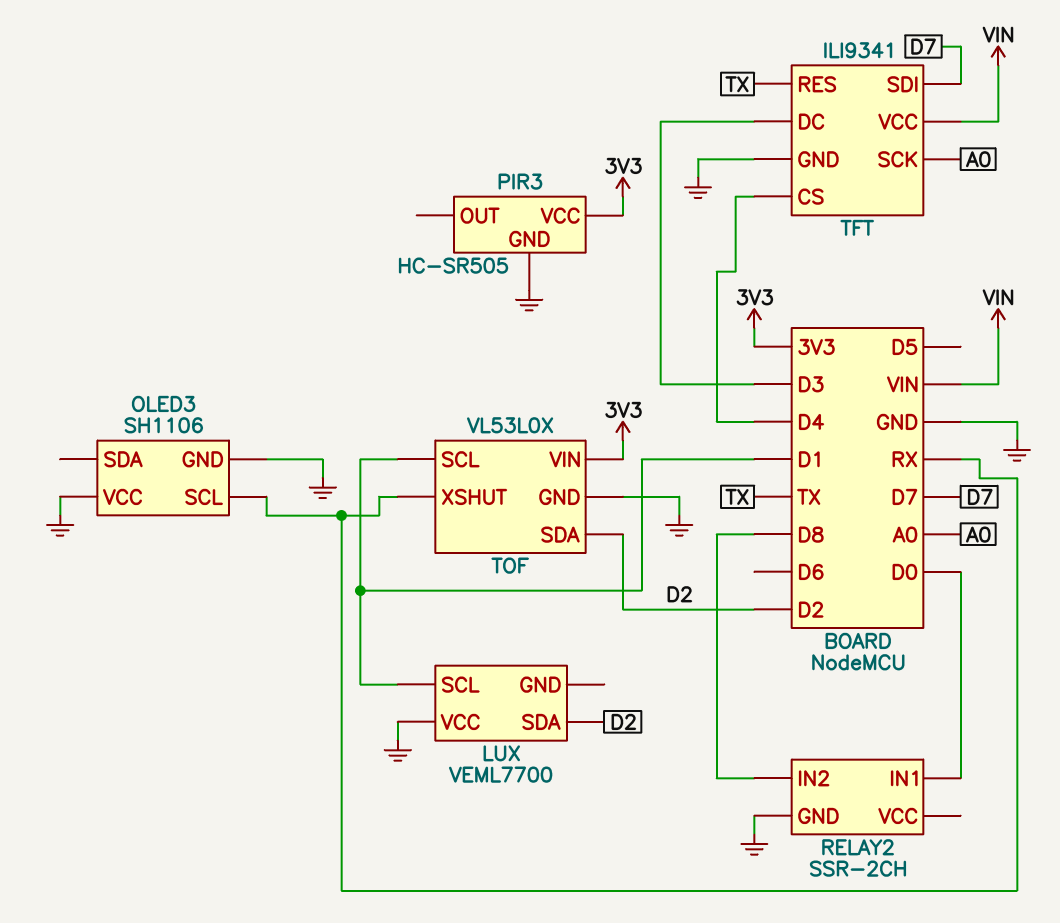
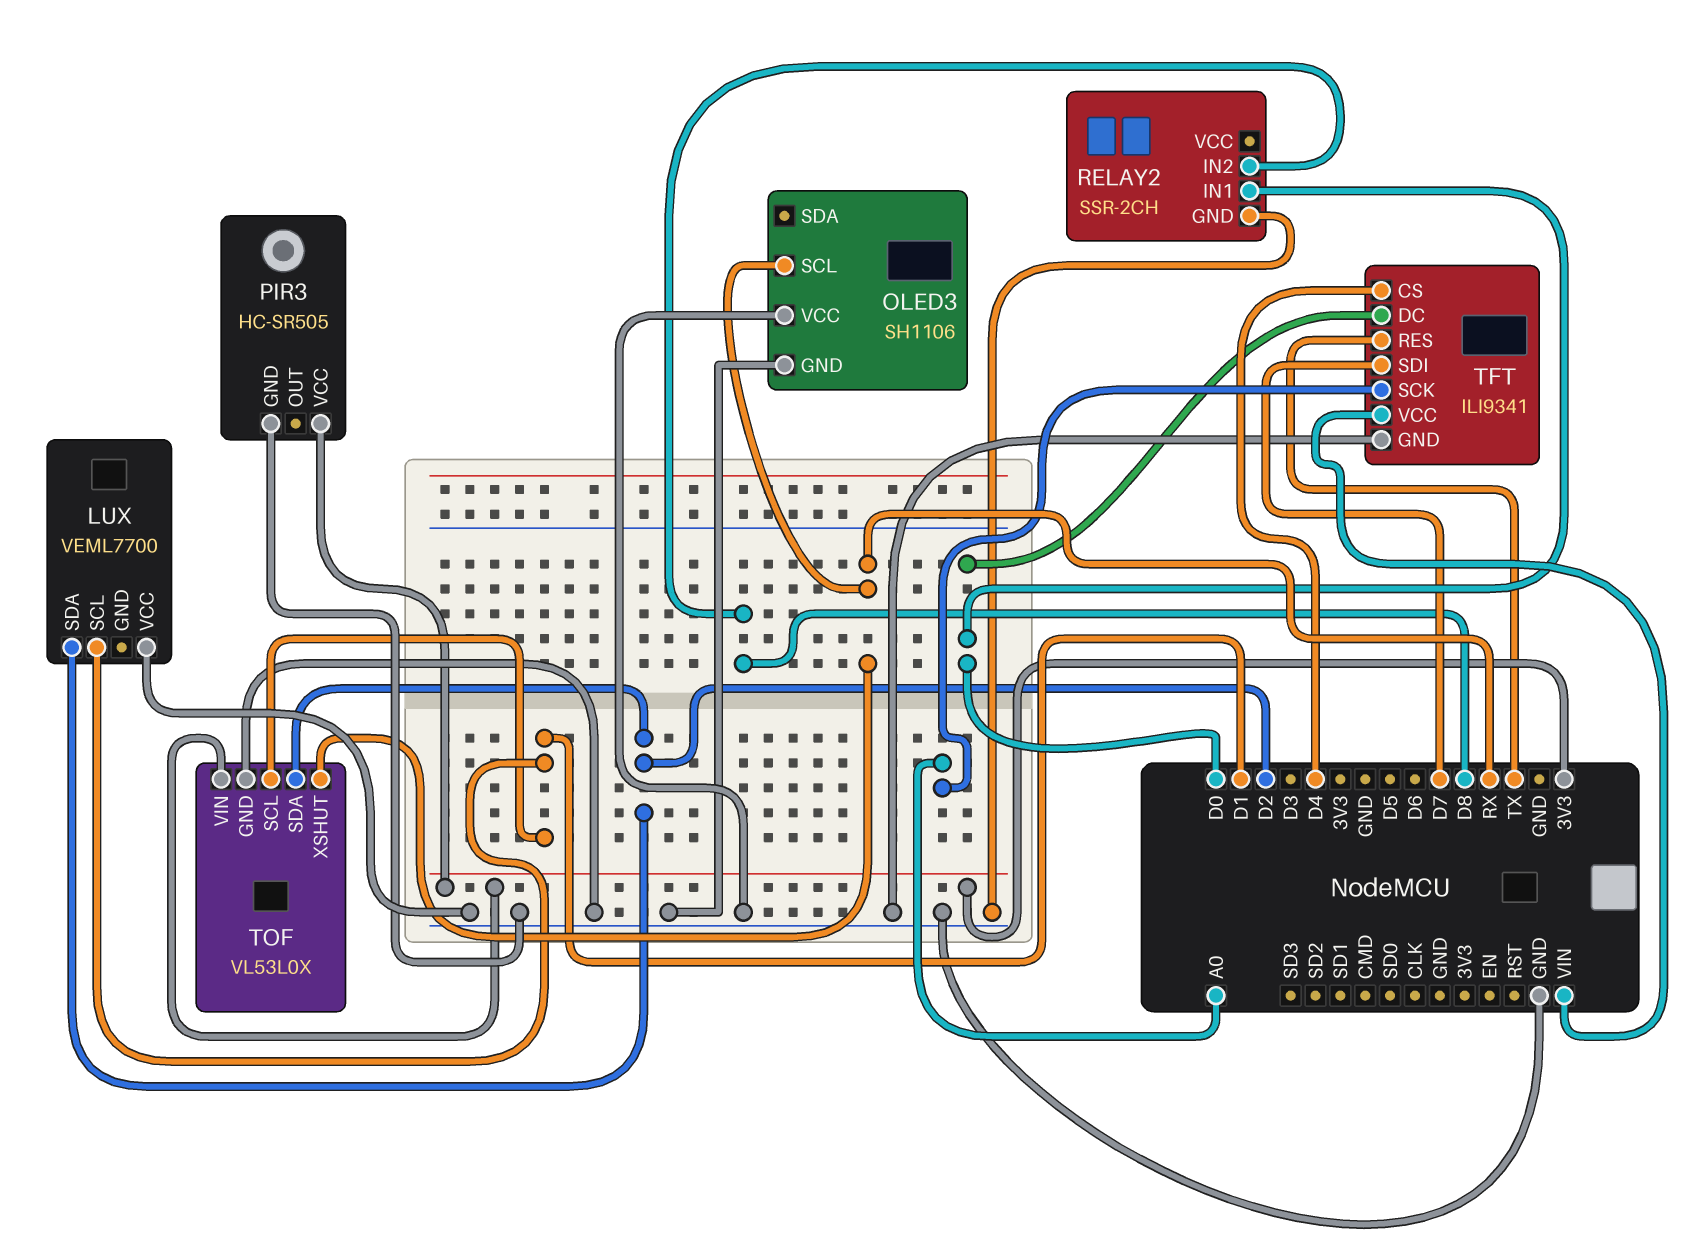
TFT pin DC: D3 -> D0

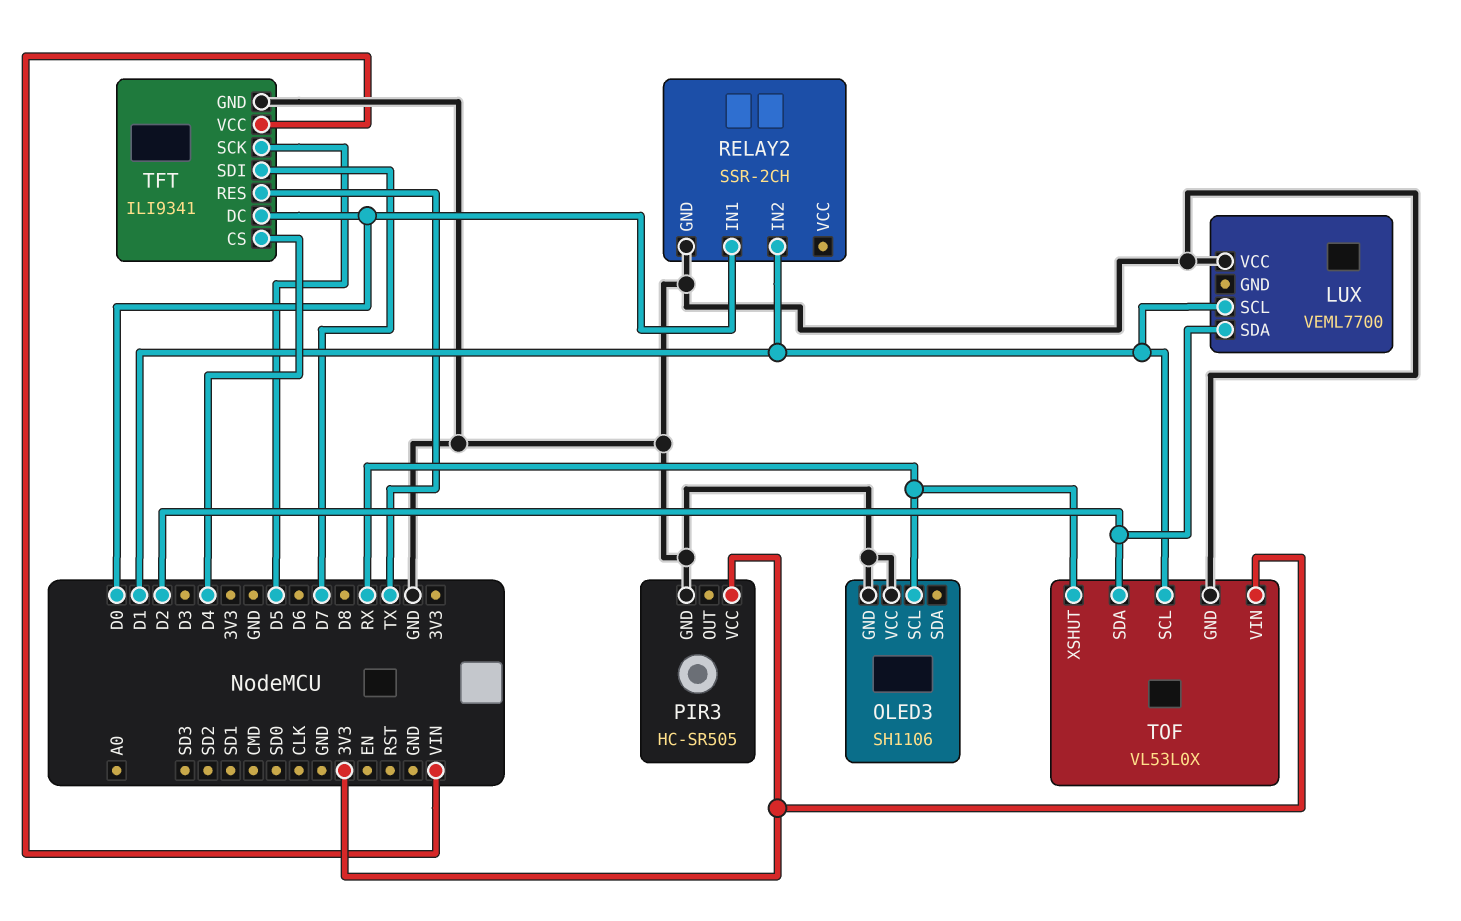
RELAY2 pin IN2: D8 -> D1
TFT pin SCK: A0 -> D5

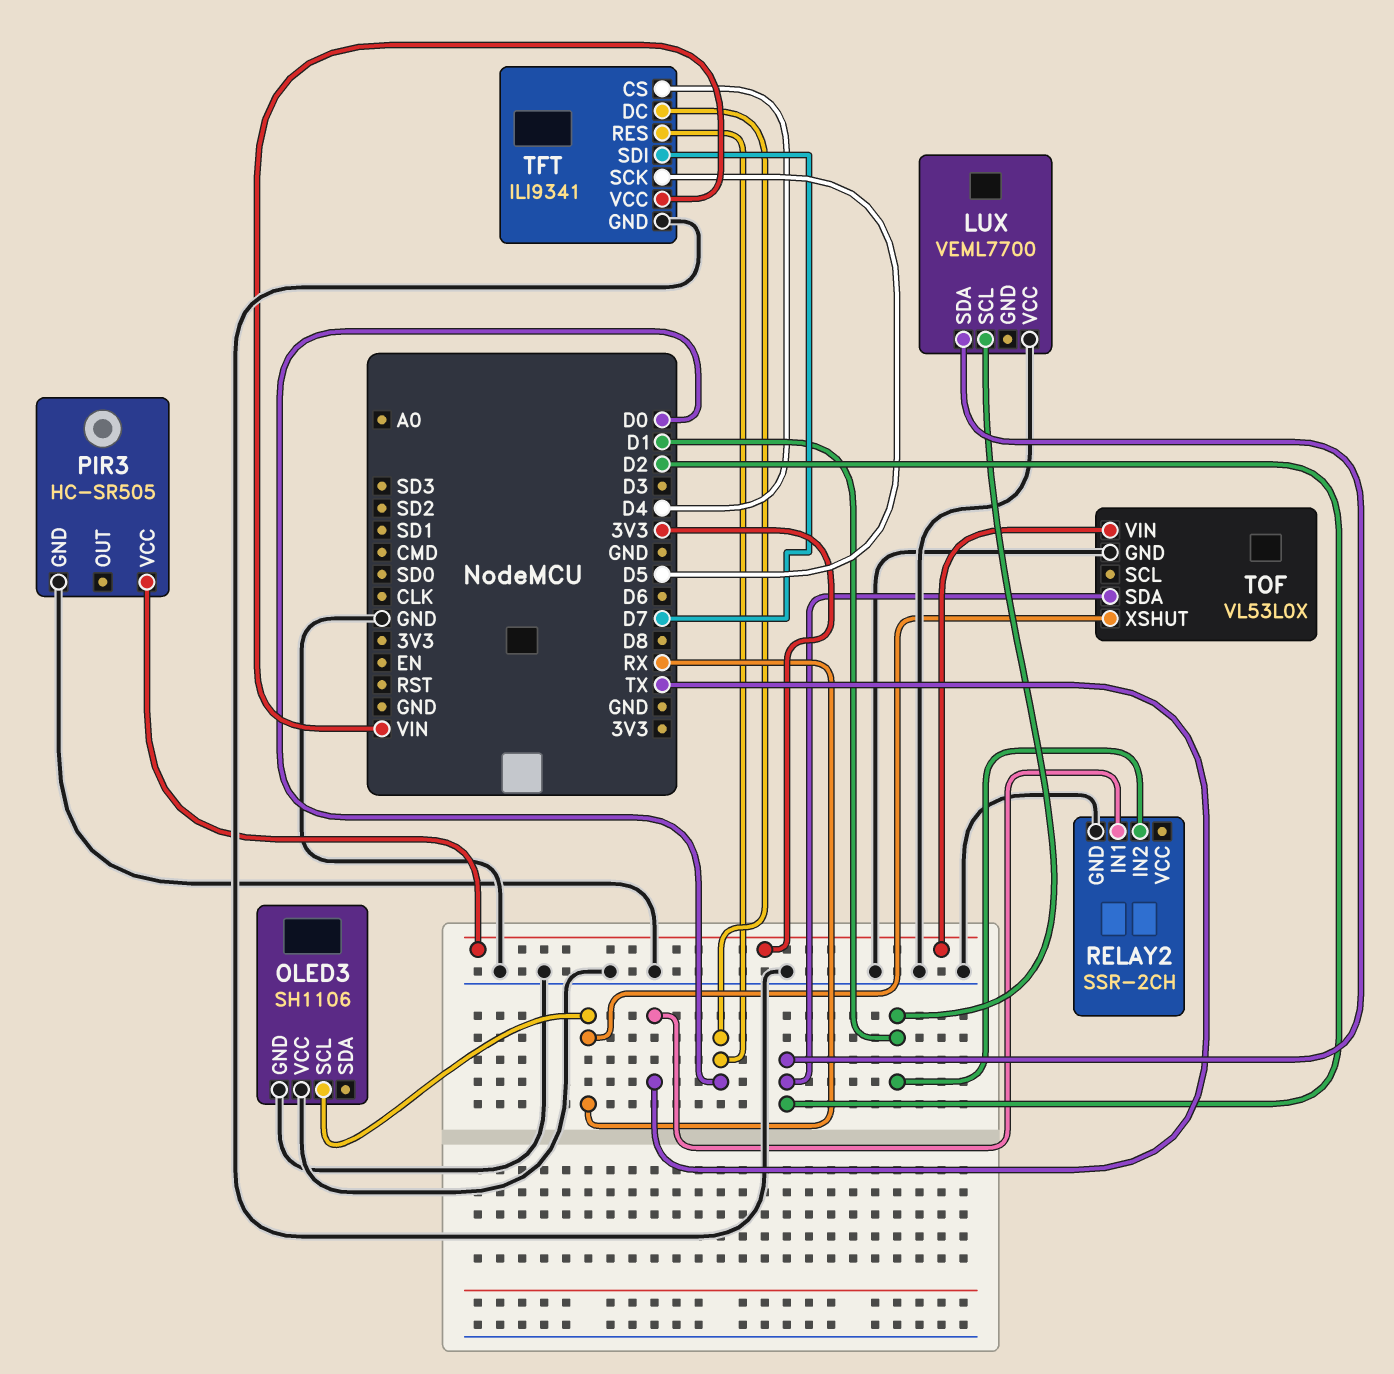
RELAY2 pin IN1: D0 -> TX
TFT pin RES: TX -> D0
TOF pin SCL: D1 -> none

